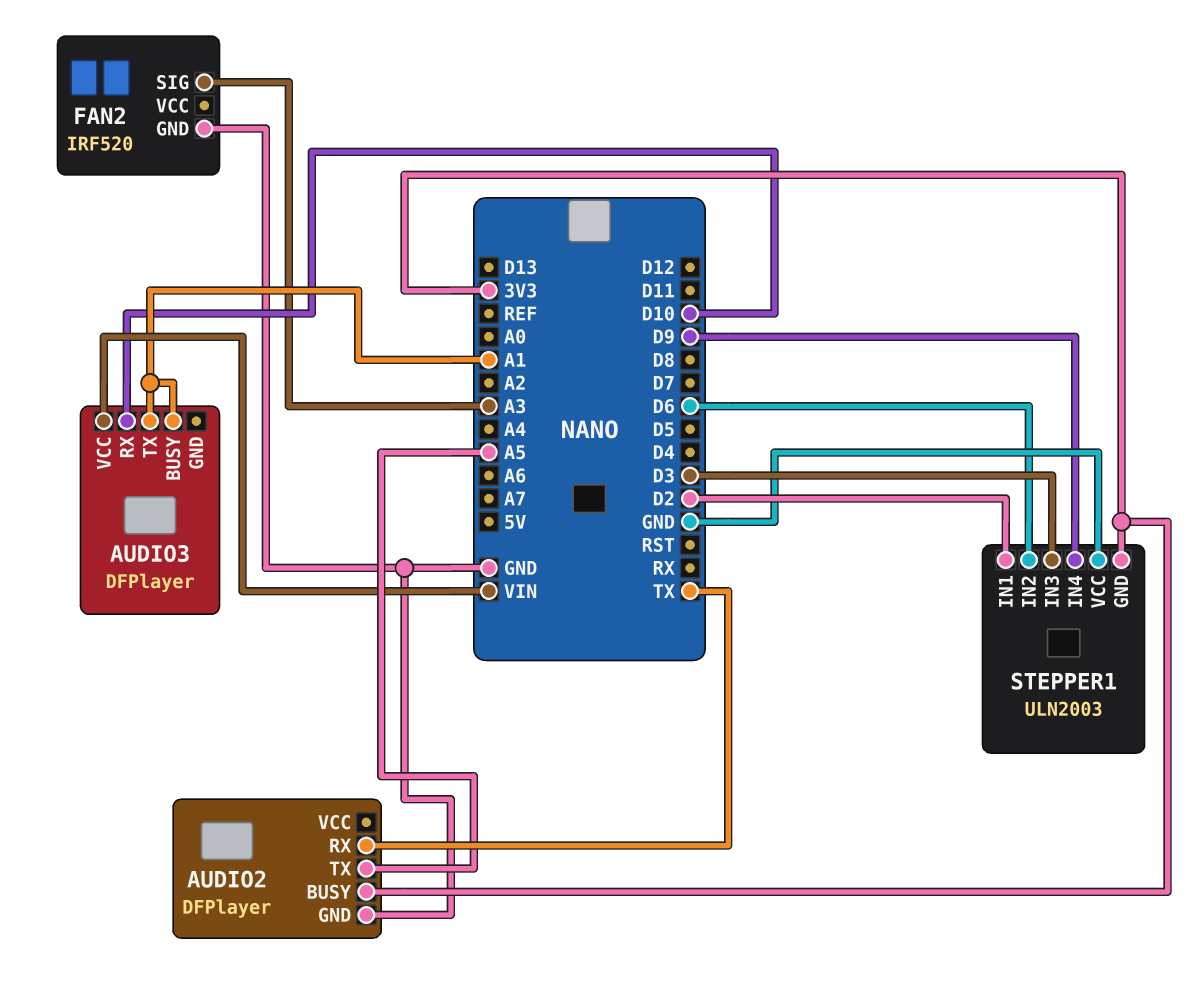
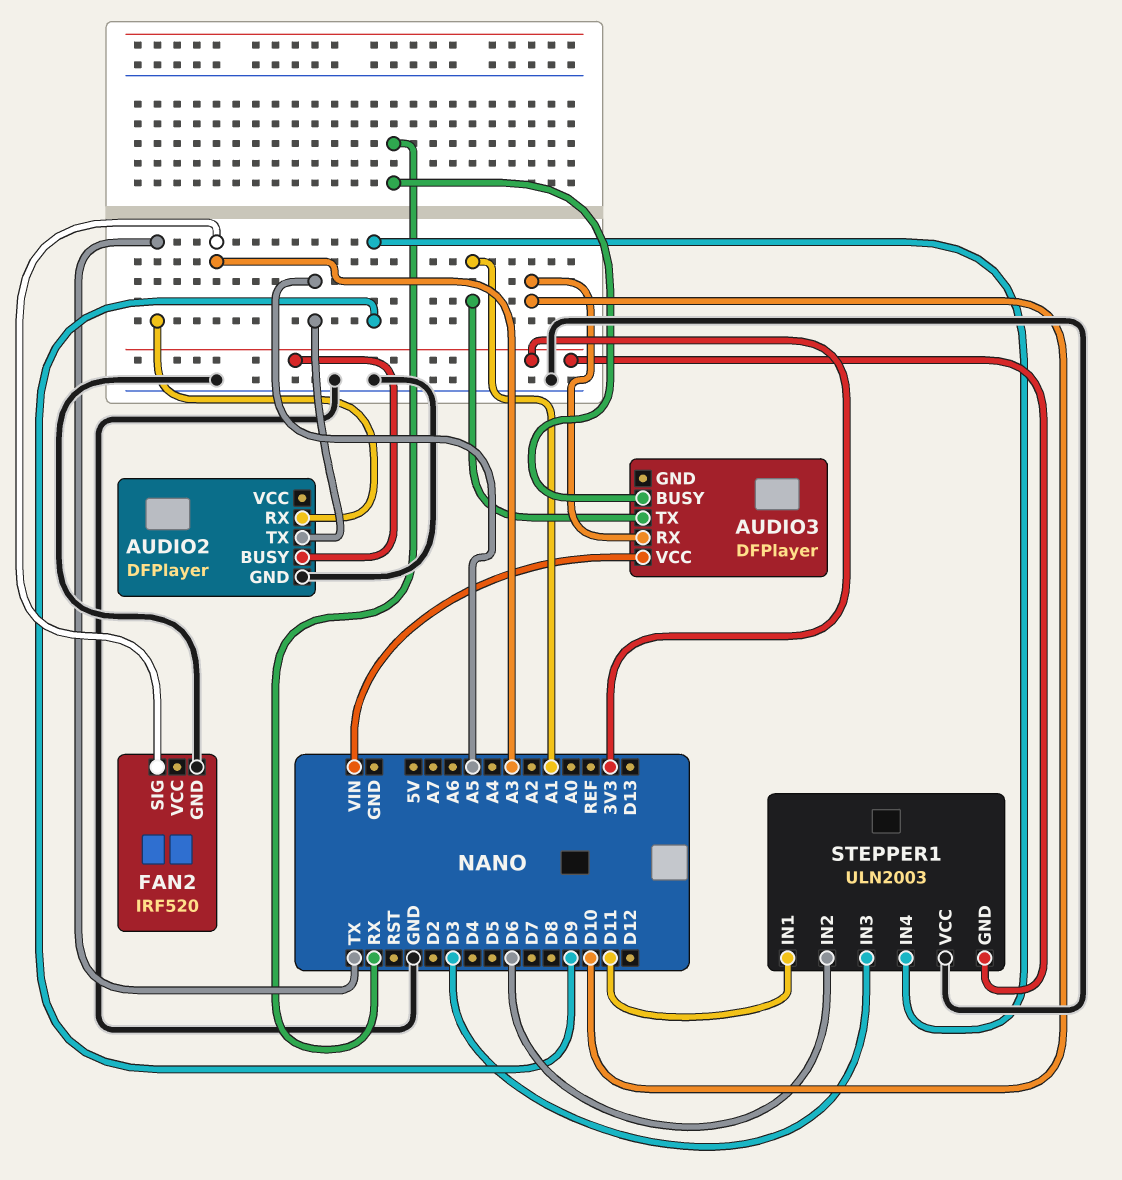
AUDIO3 pin BUSY: A1 -> RX
STEPPER1 pin IN1: D2 -> D11

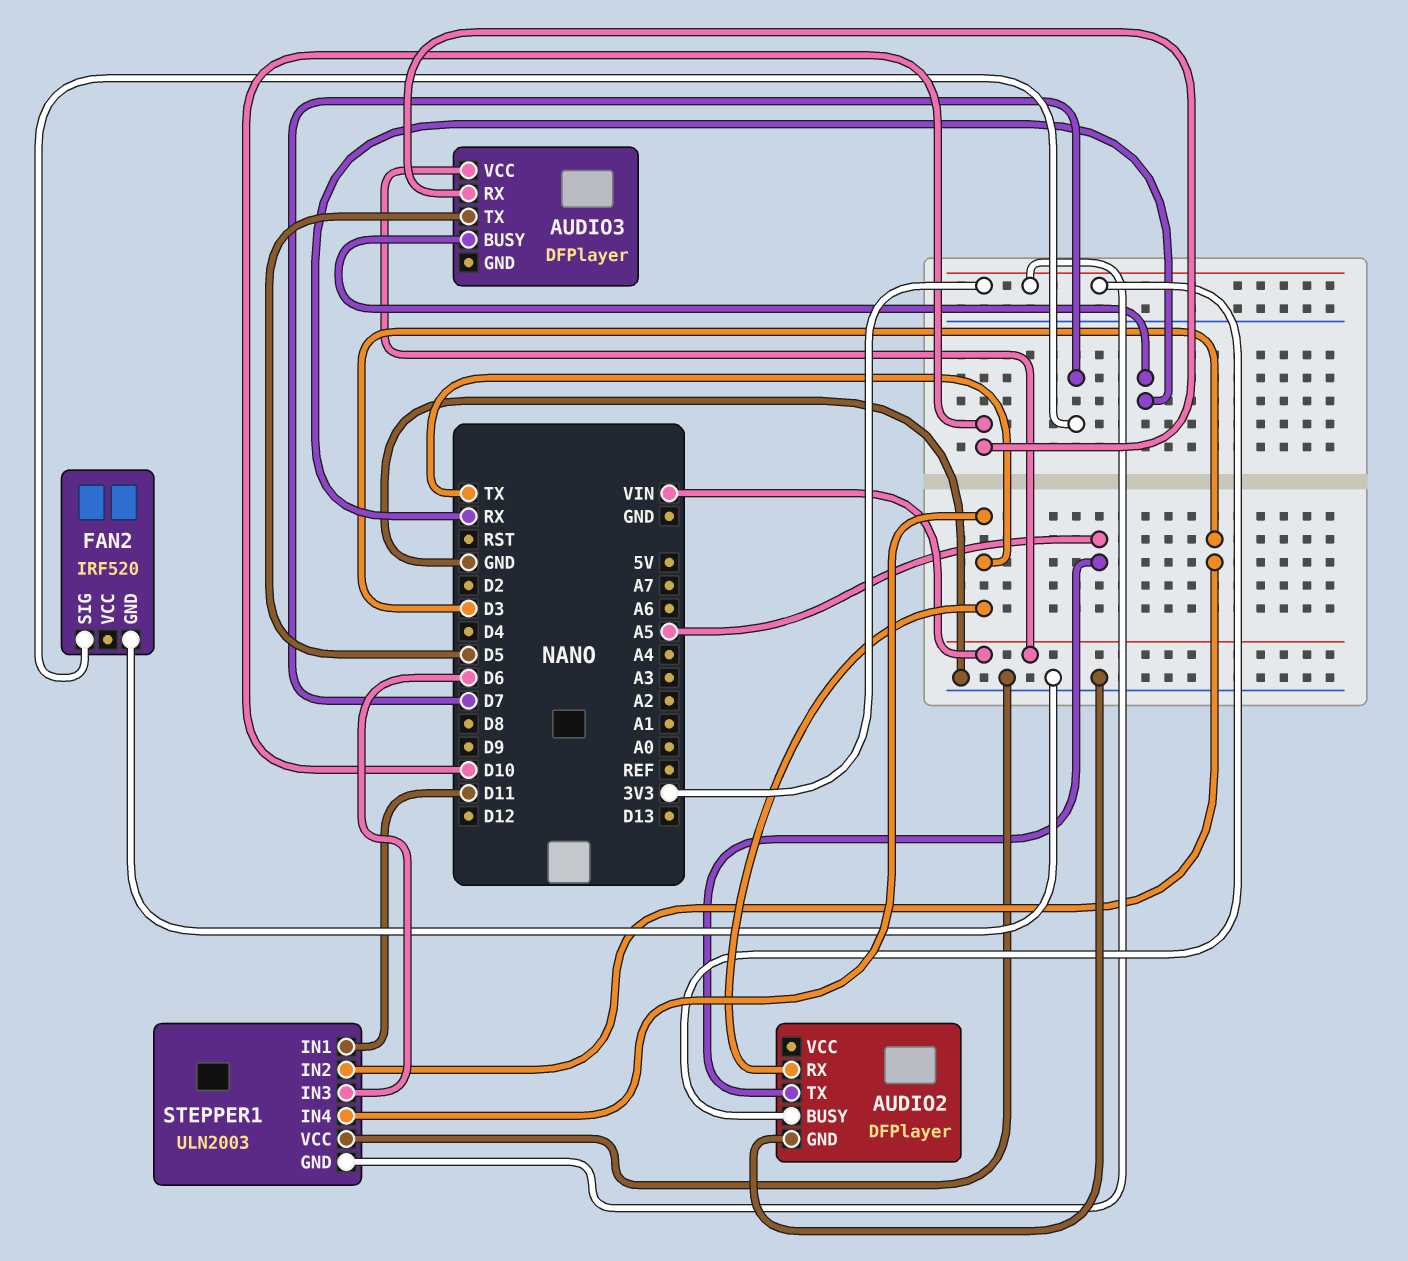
AUDIO3 pin TX: A1 -> D5
FAN2 pin SIG: A3 -> D7
STEPPER1 pin IN2: D6 -> D3
STEPPER1 pin IN3: D3 -> D6
STEPPER1 pin IN4: D9 -> TX

